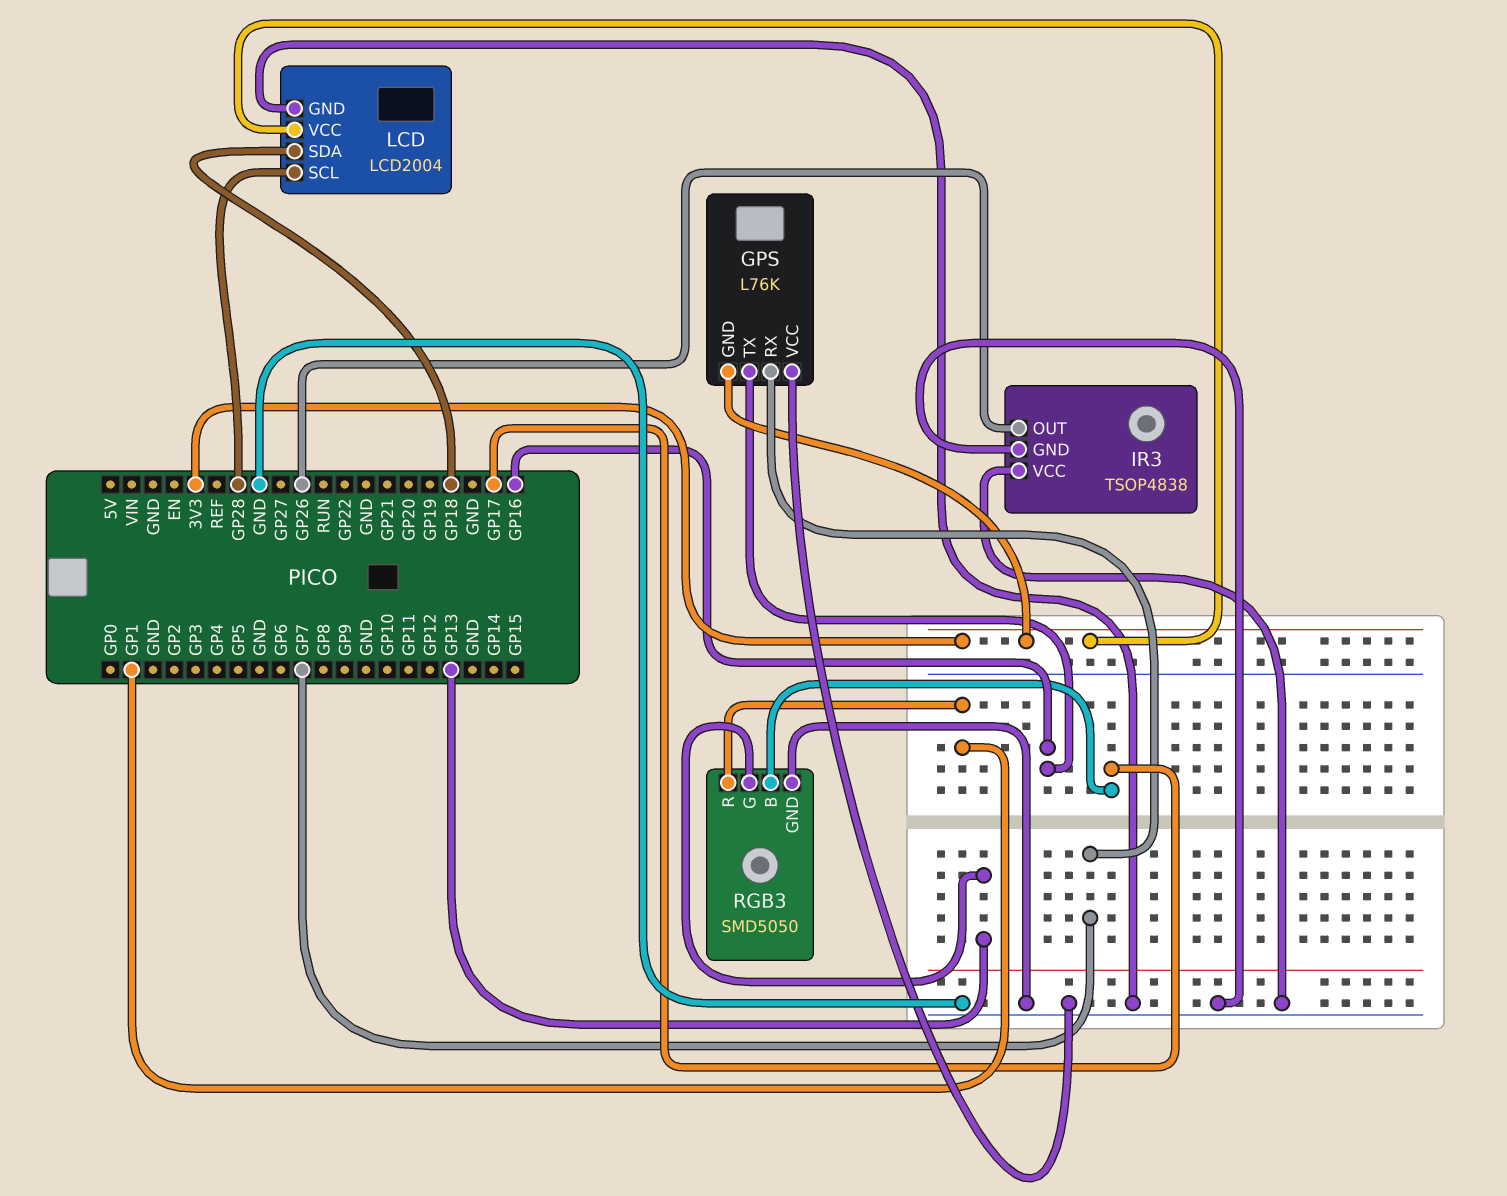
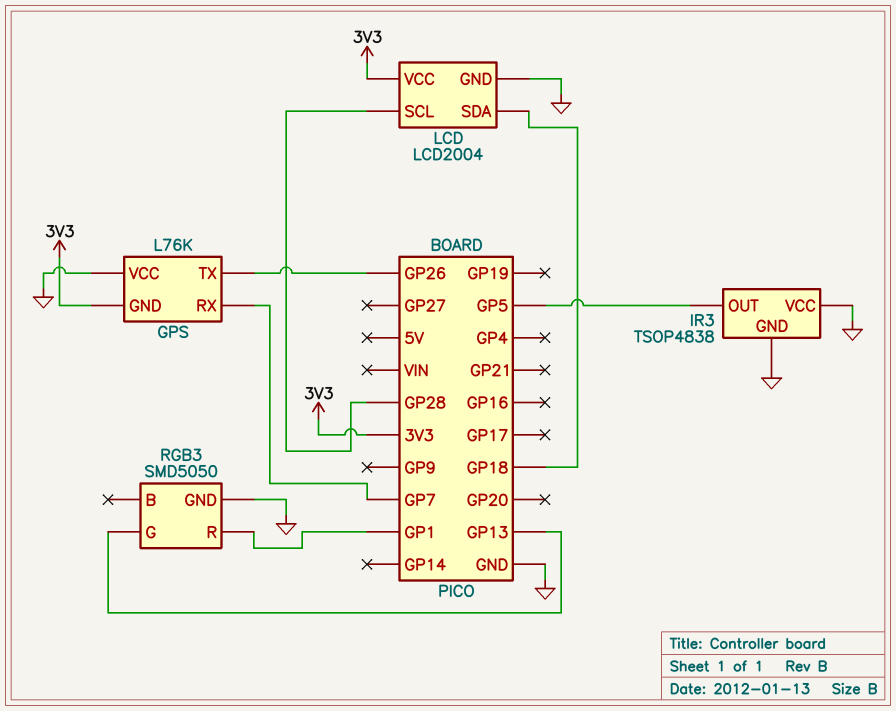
GPS pin TX: GP16 -> GP26
IR3 pin OUT: GP26 -> GP5
RGB3 pin B: GP17 -> none

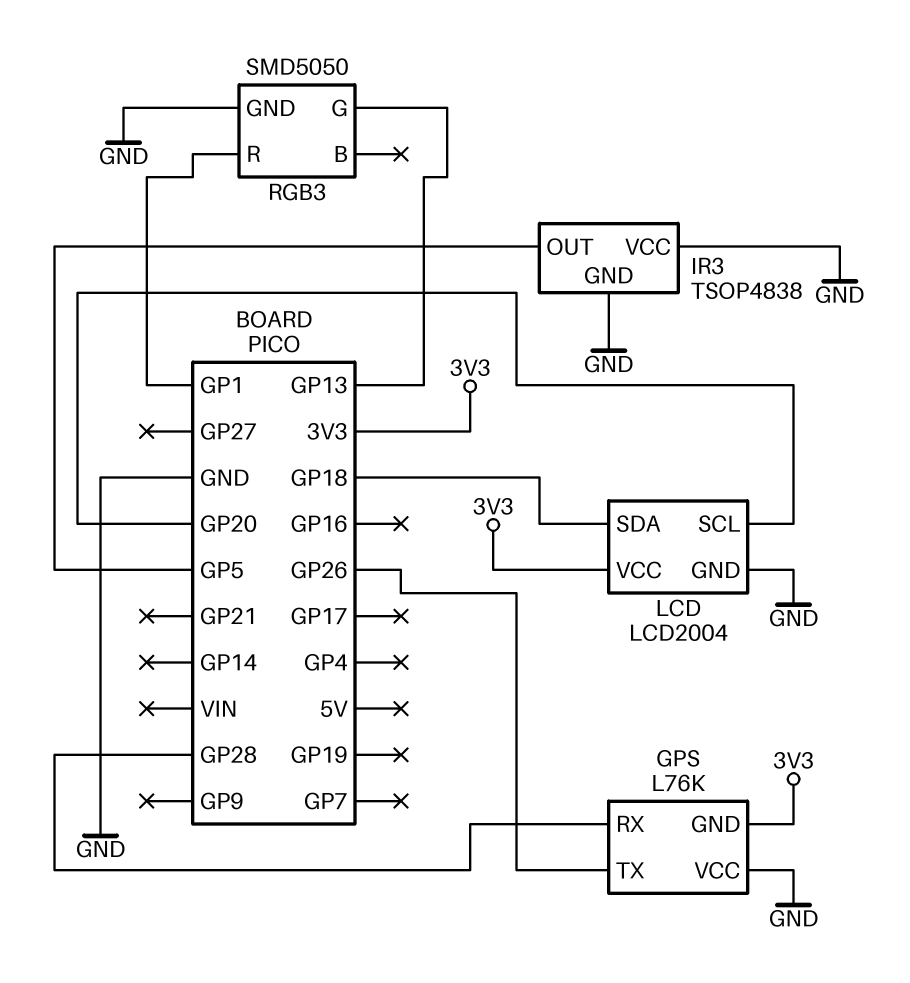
GPS pin RX: GP7 -> GP28
LCD pin SCL: GP28 -> GP20

